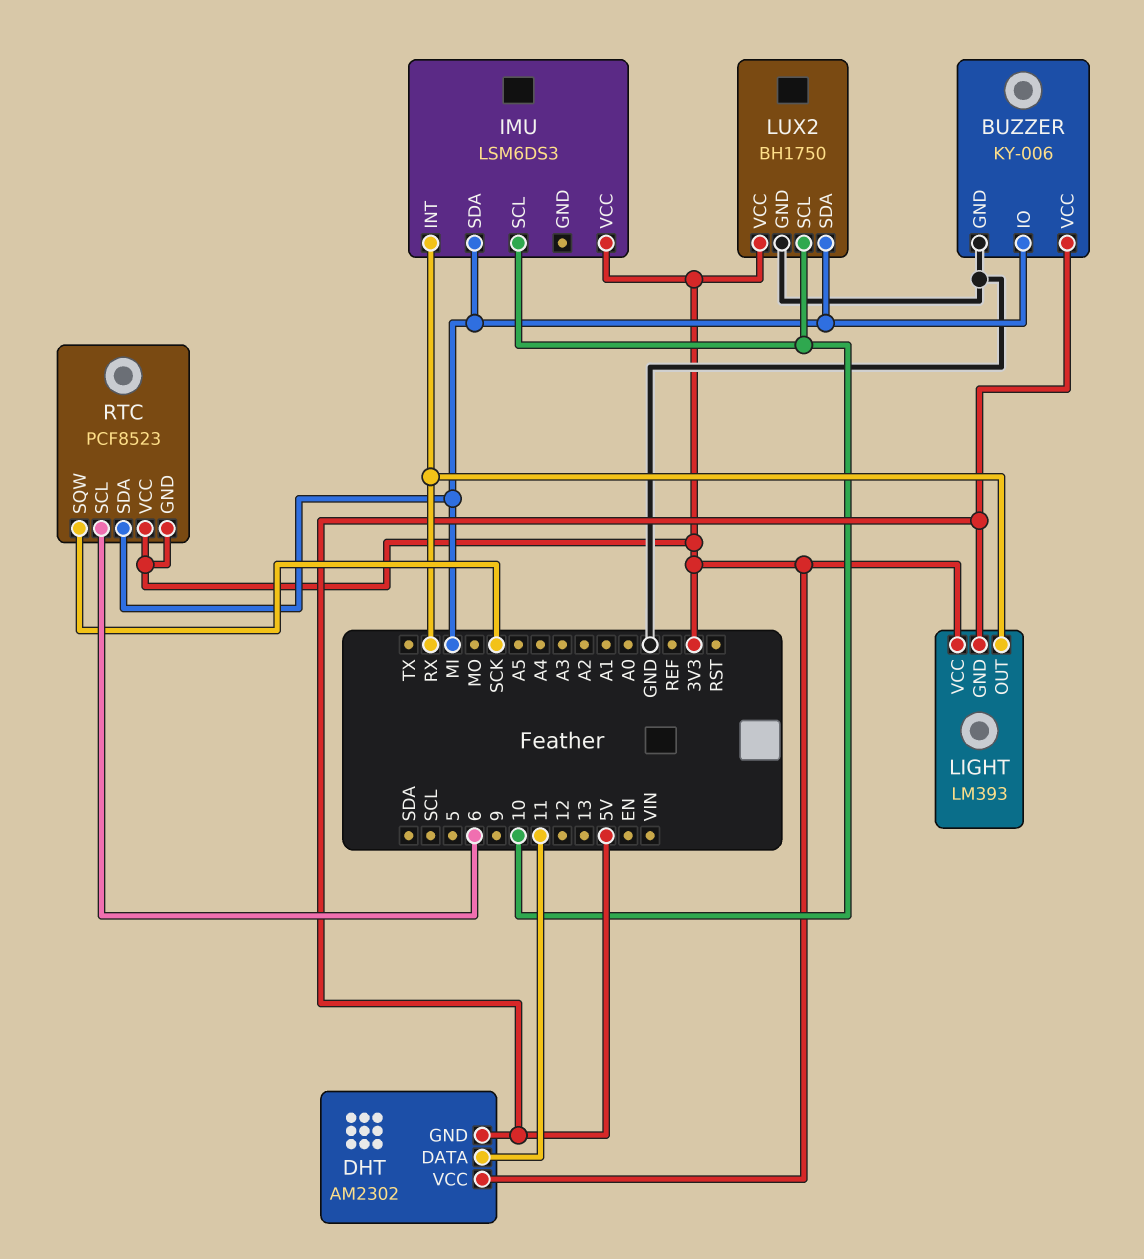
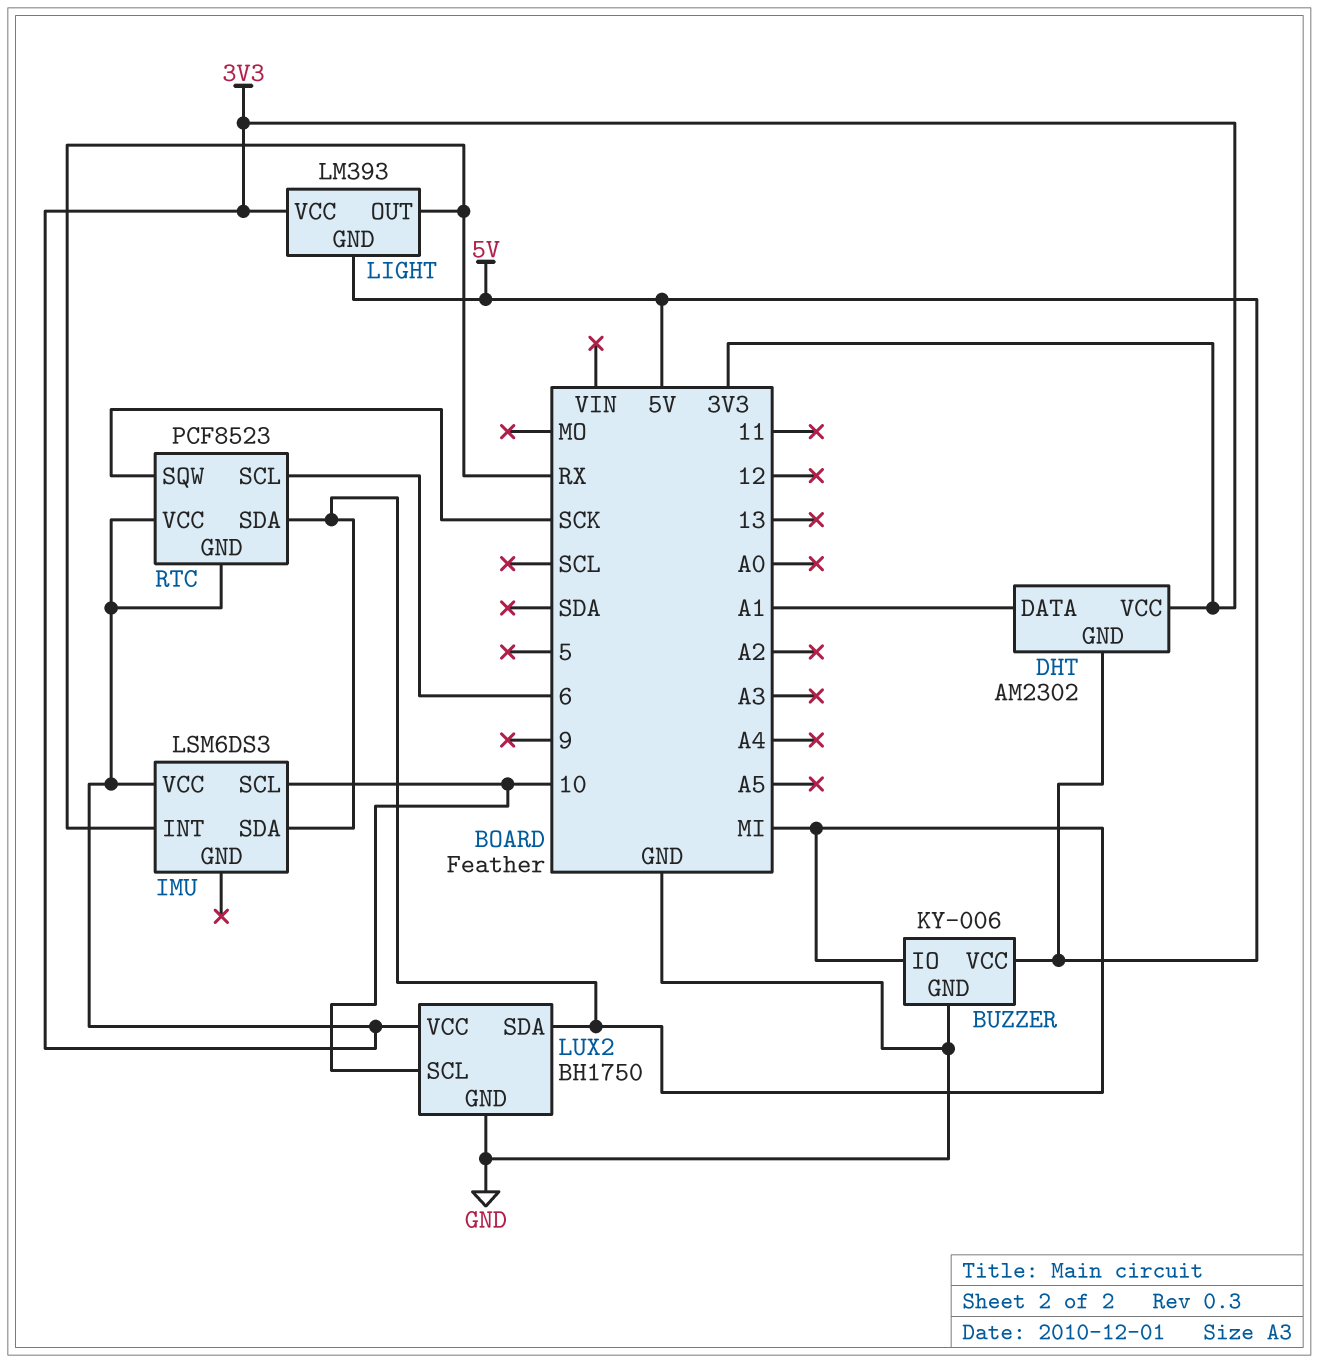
DHT pin DATA: 11 -> A1

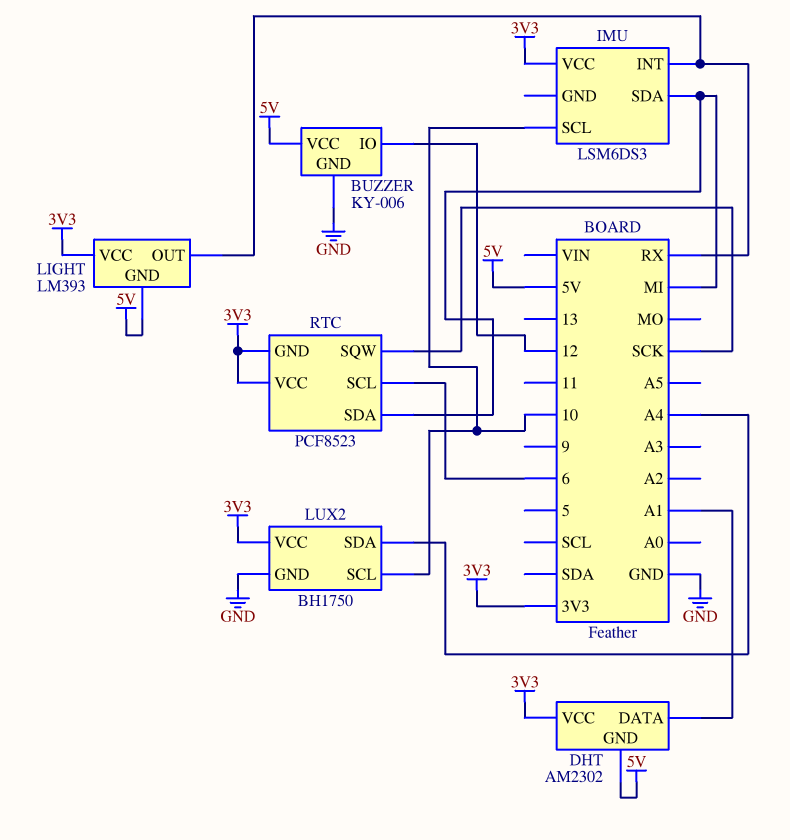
BUZZER pin IO: MI -> 12
LUX2 pin SDA: MI -> A4

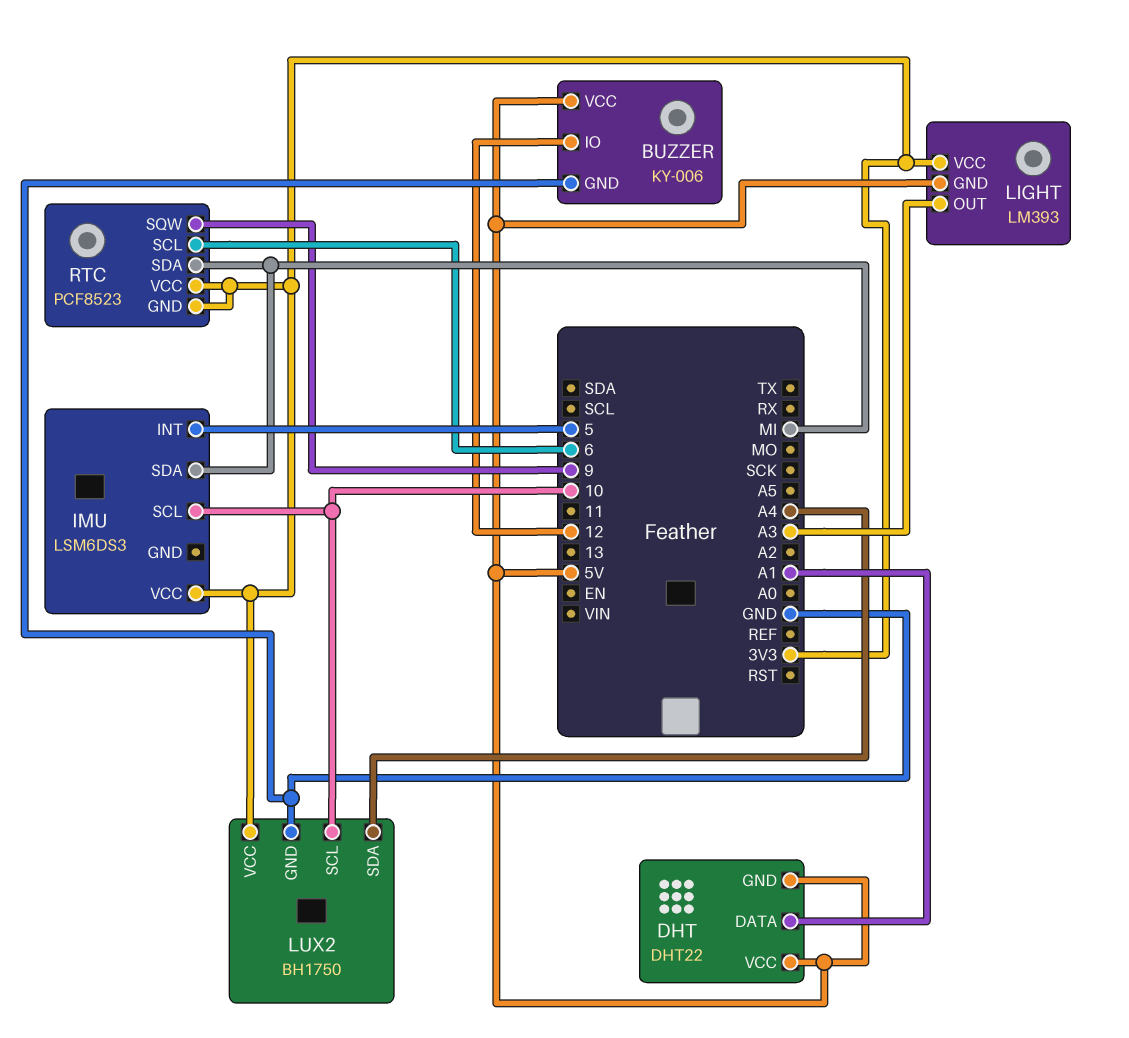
DHT: AM2302 -> DHT22
DHT pin VCC: 3V3 -> 5V
IMU pin INT: RX -> 5
LIGHT pin OUT: RX -> A3
RTC pin SQW: SCK -> 9

